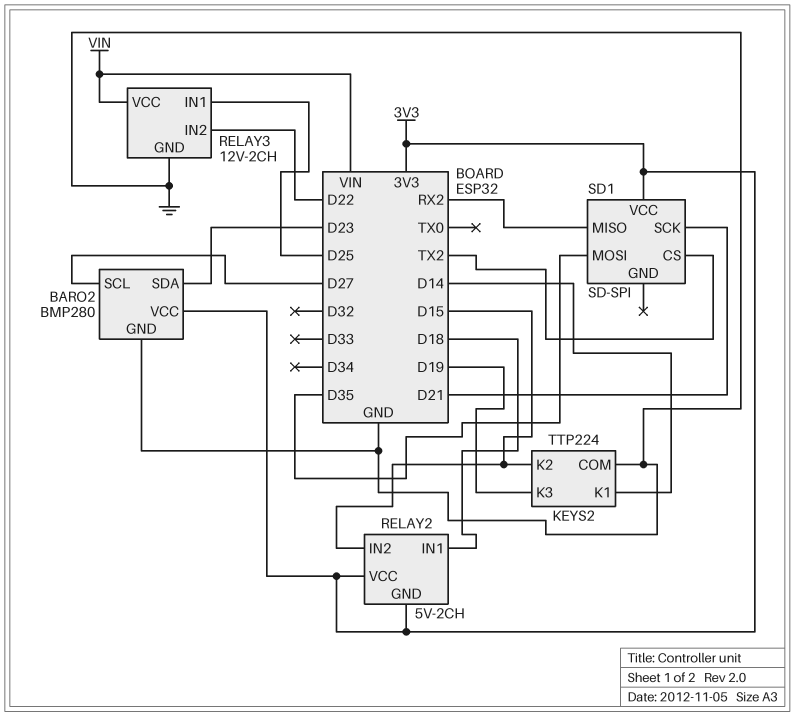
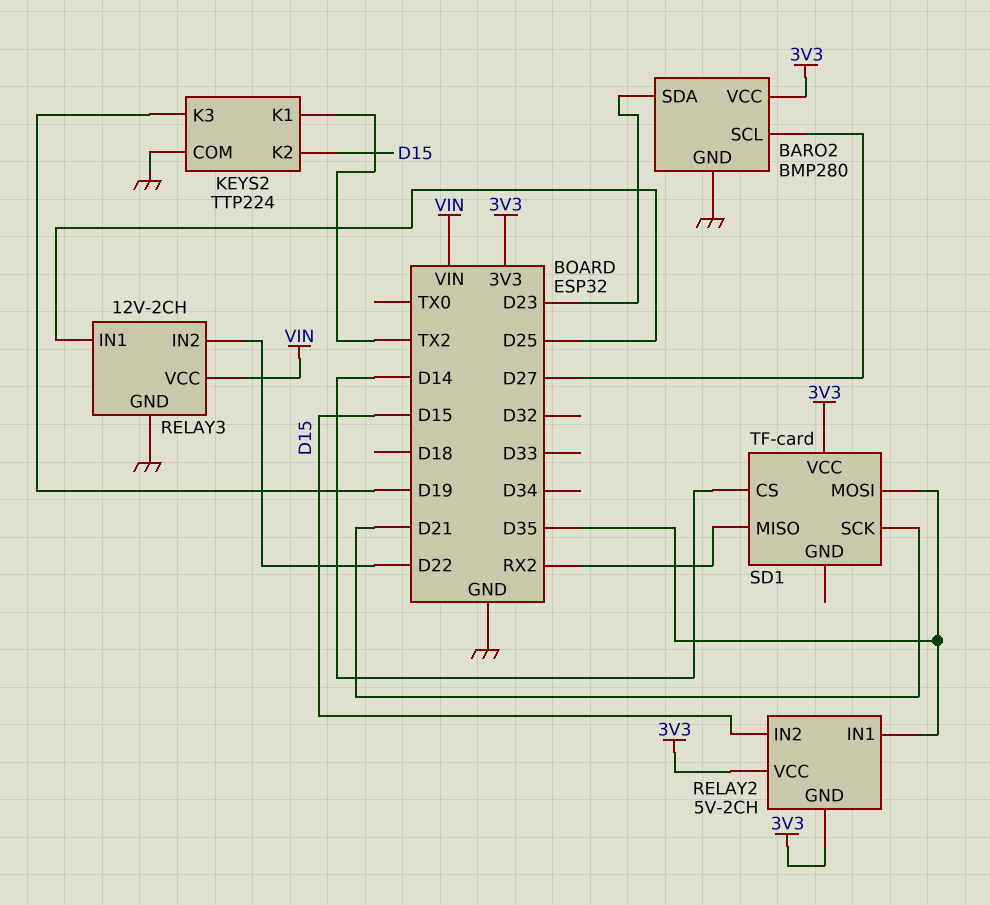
KEYS2 pin K1: D14 -> TX2
RELAY2 pin IN1: D18 -> D35
SD1: SD-SPI -> TF-card
SD1 pin CS: TX2 -> D14

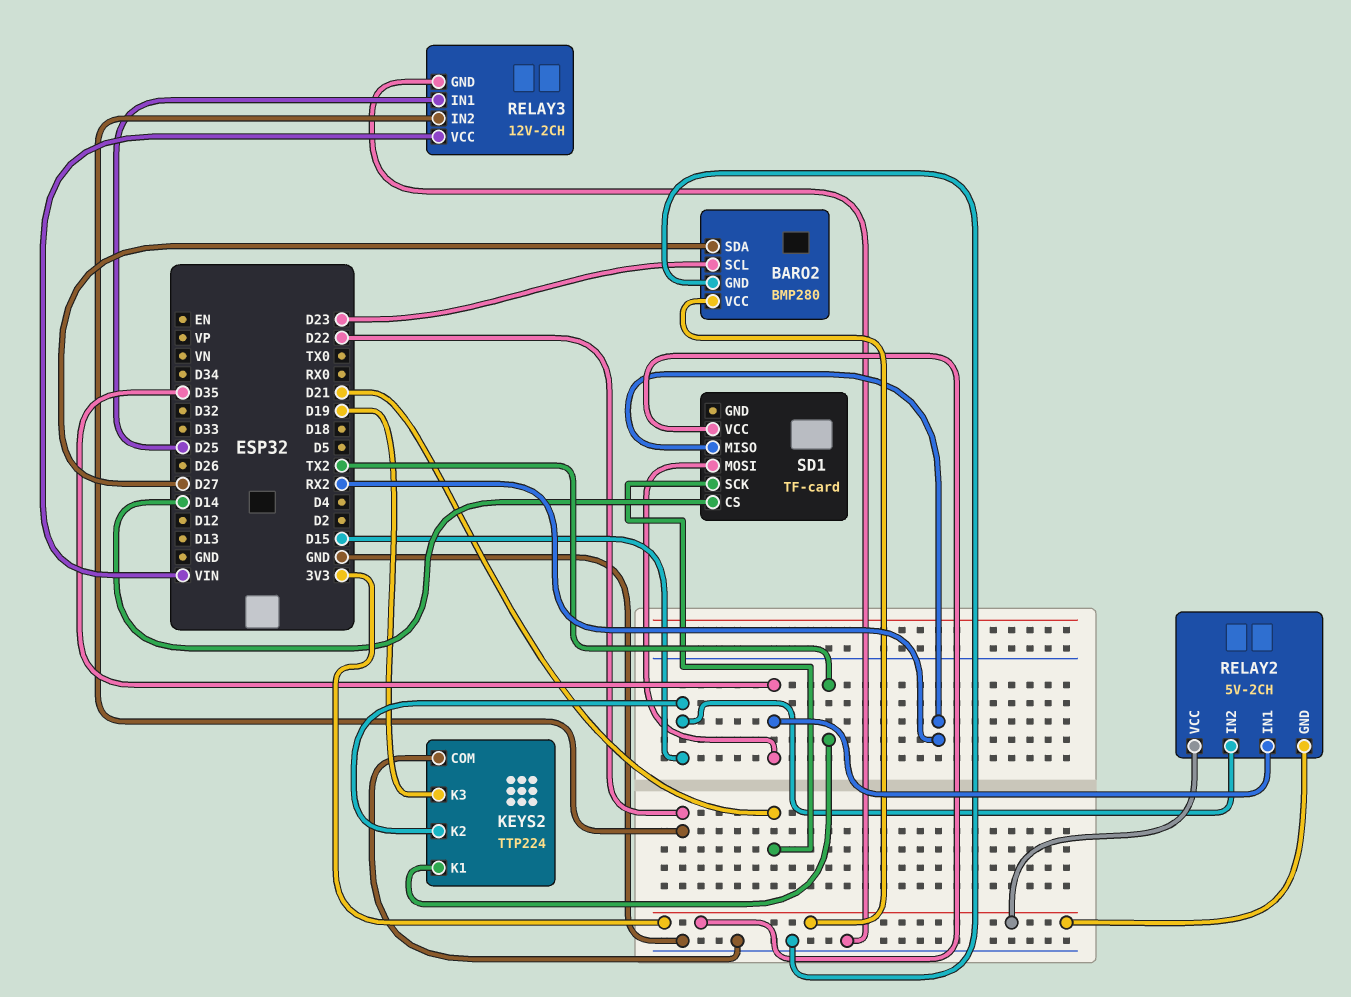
BARO2 pin SCL: D27 -> D23
BARO2 pin SDA: D23 -> D27

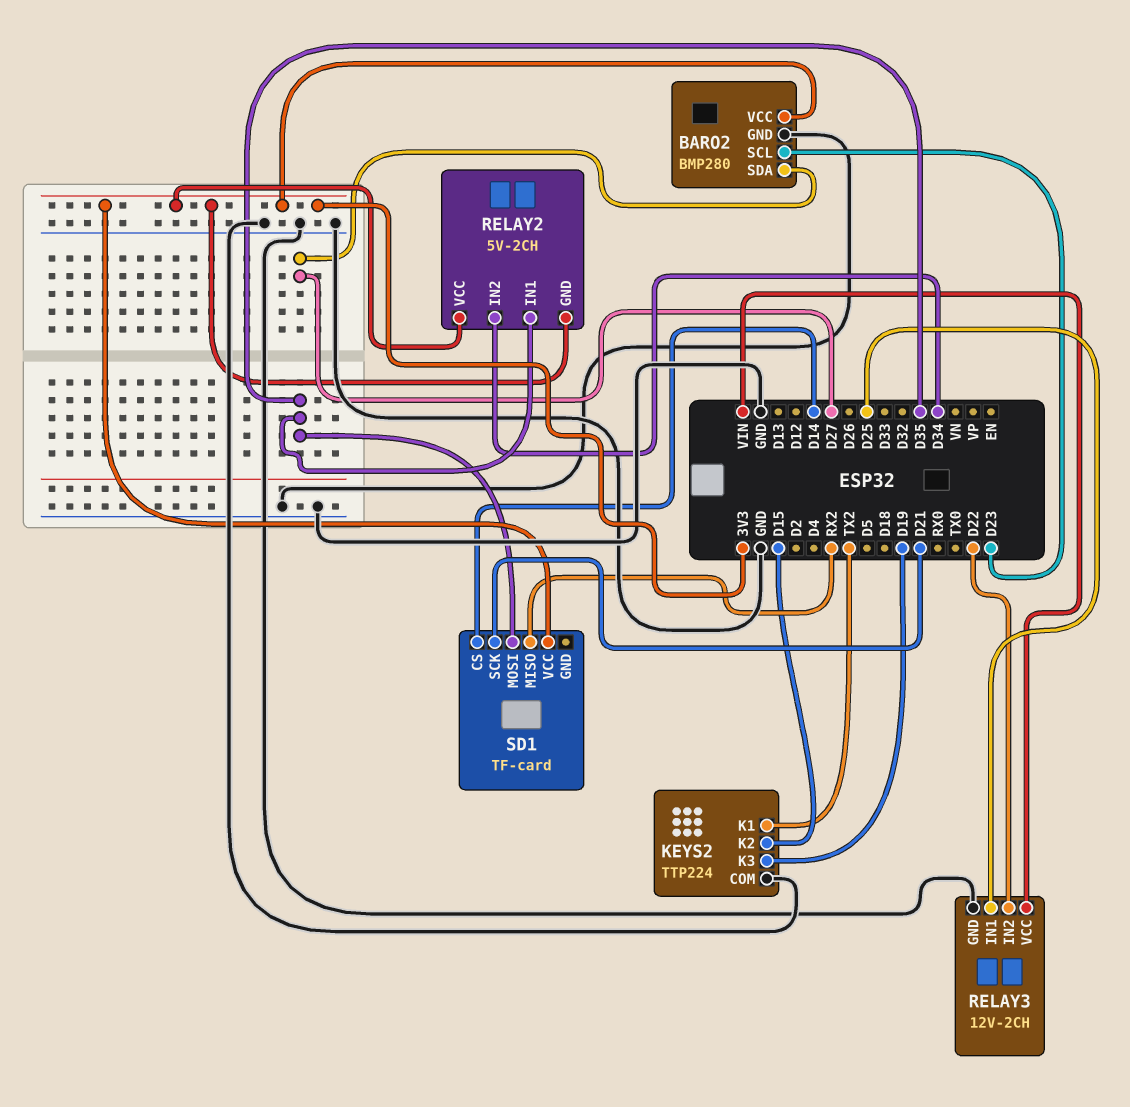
RELAY2 pin IN2: D15 -> D34

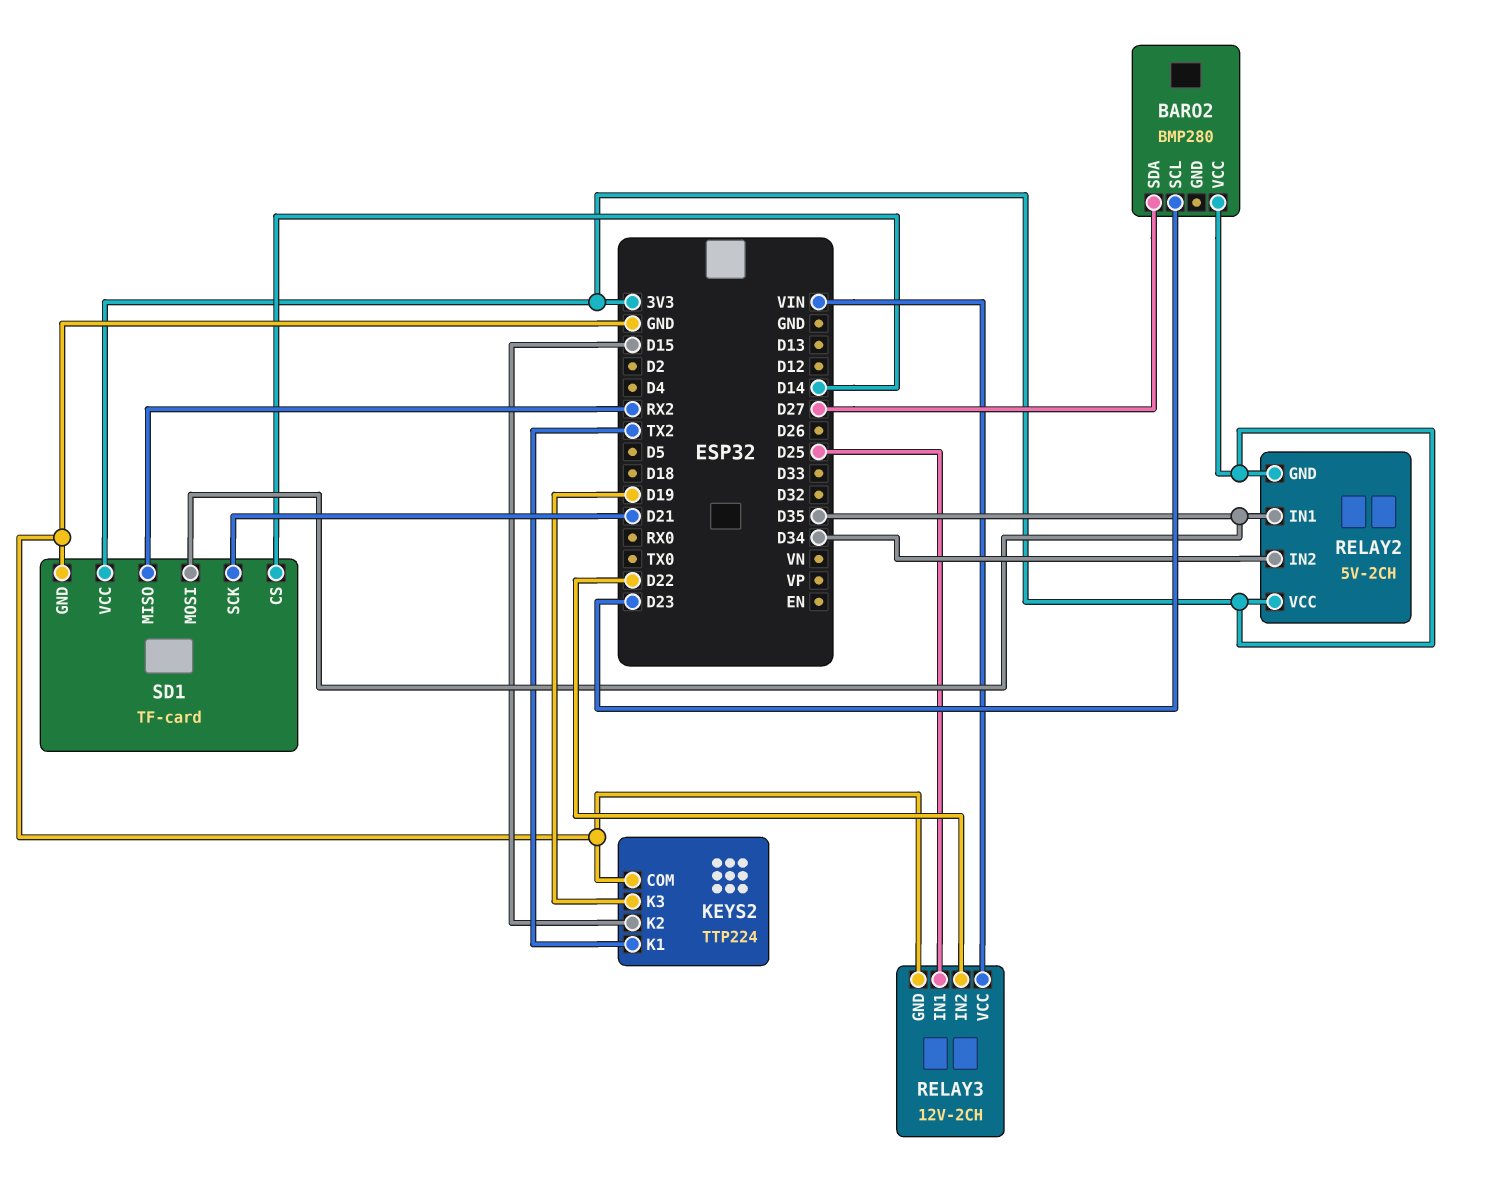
BARO2 pin GND: GND -> none
SD1 pin GND: none -> GND

